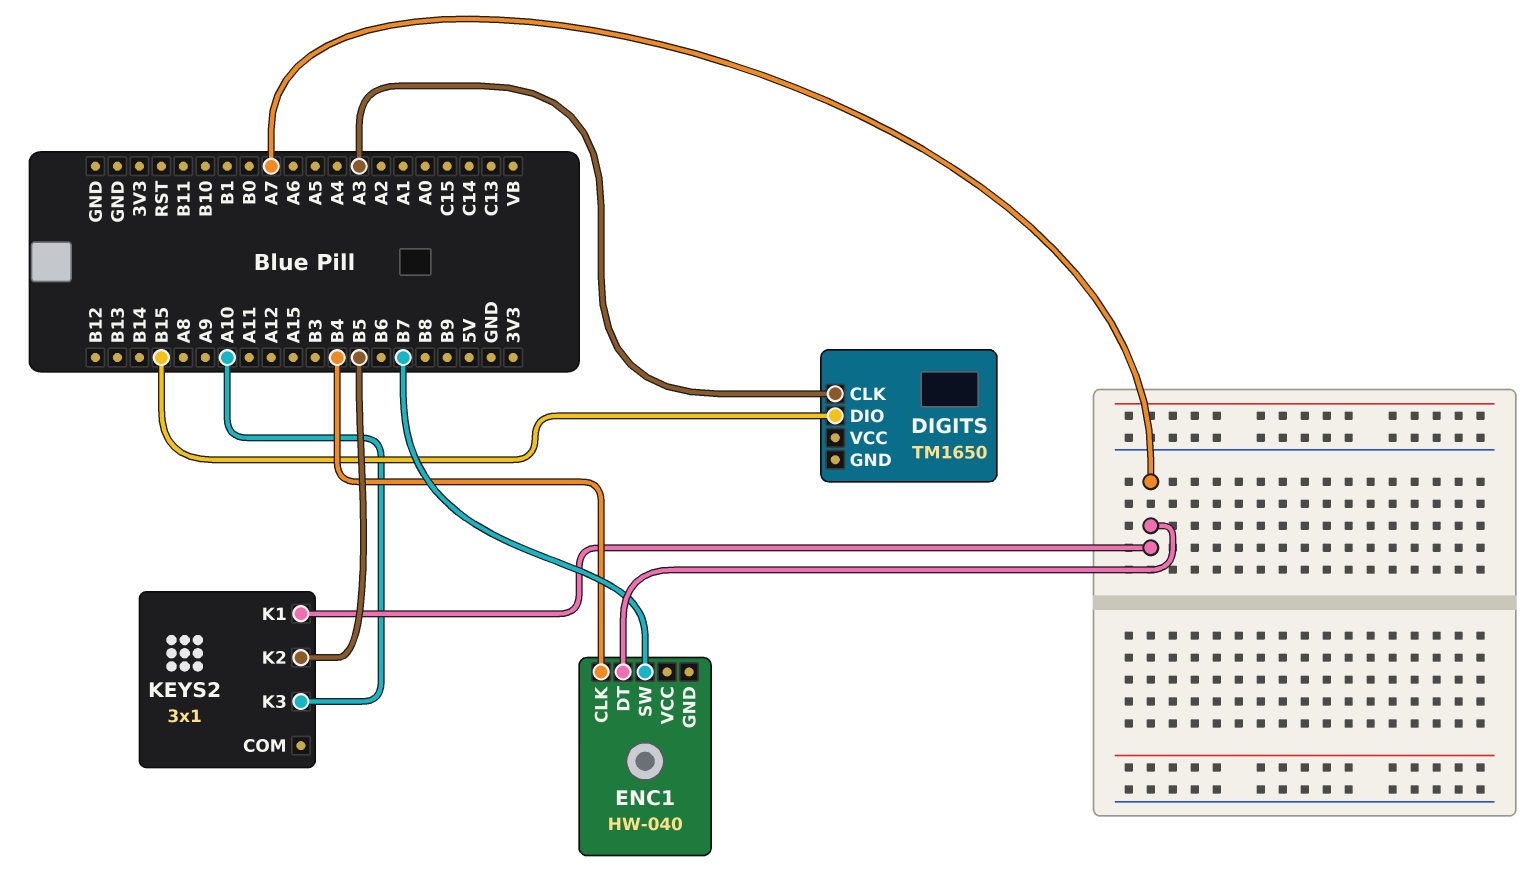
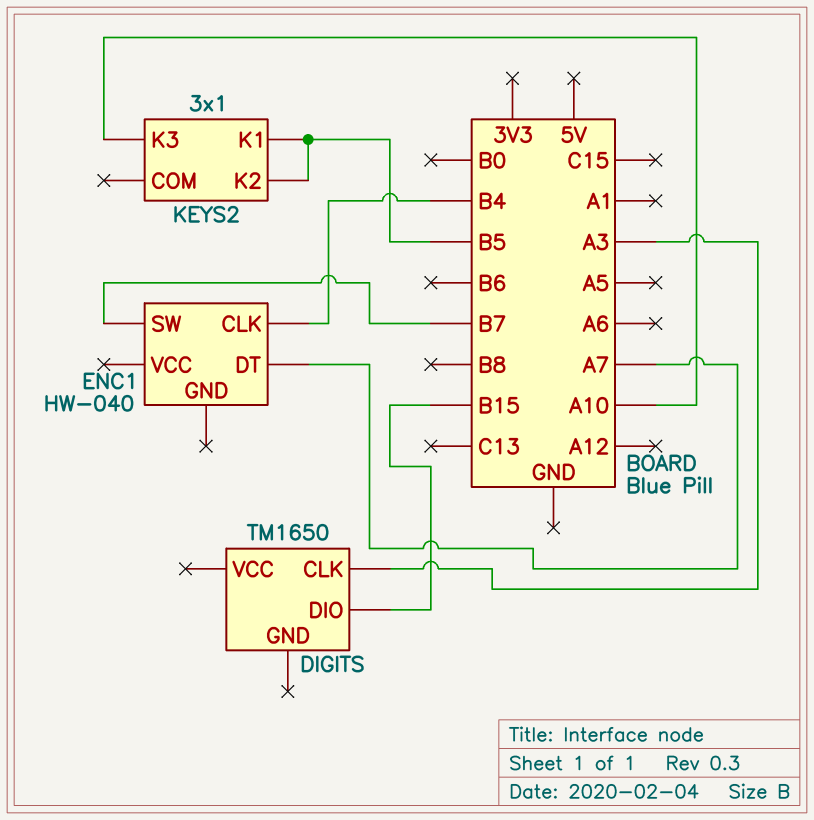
KEYS2 pin K1: A7 -> B5

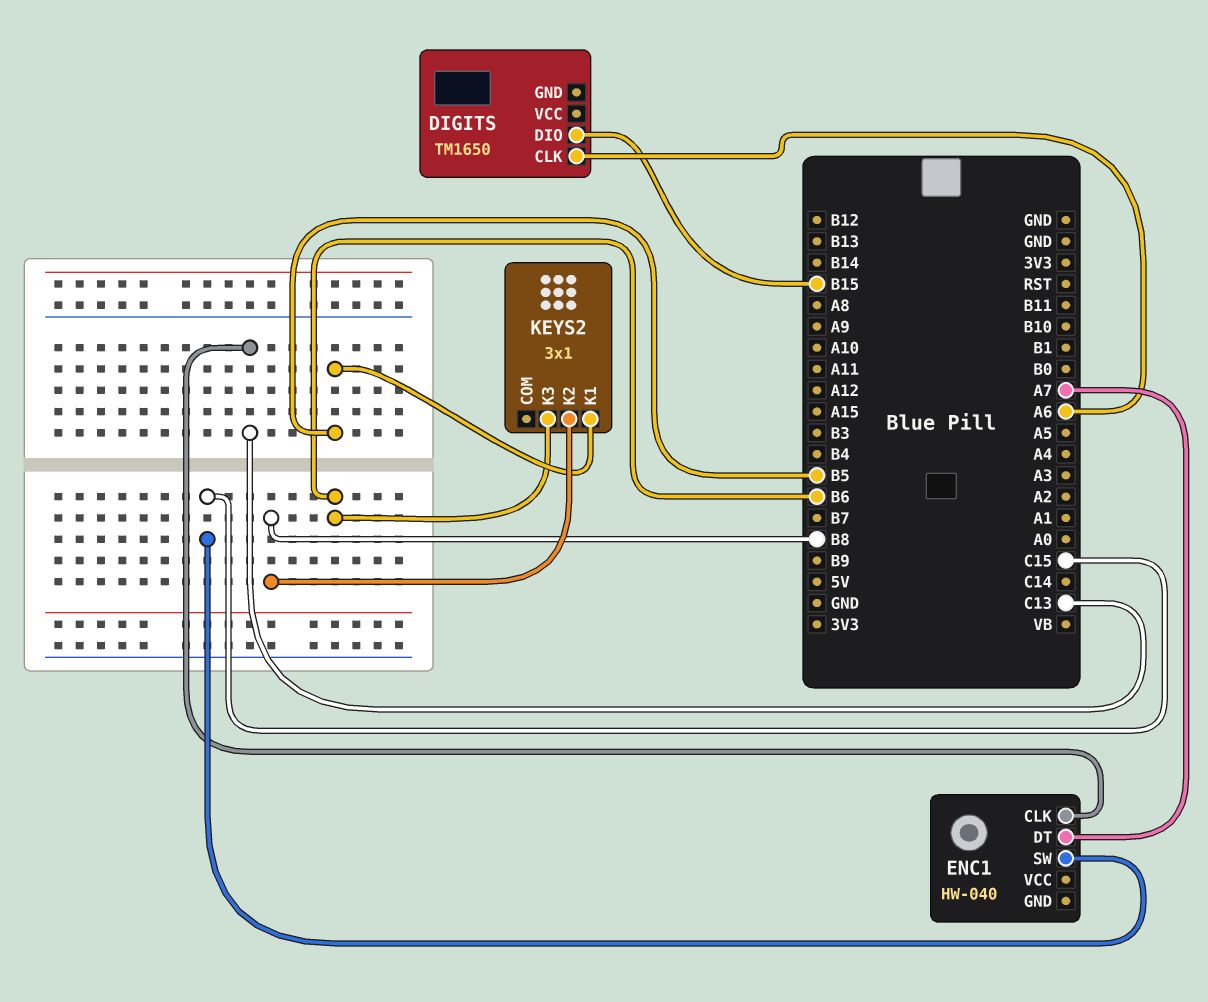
DIGITS pin CLK: A3 -> A6
ENC1 pin CLK: B4 -> C13
ENC1 pin SW: B7 -> C15
KEYS2 pin K2: B5 -> B8
KEYS2 pin K3: A10 -> B6

